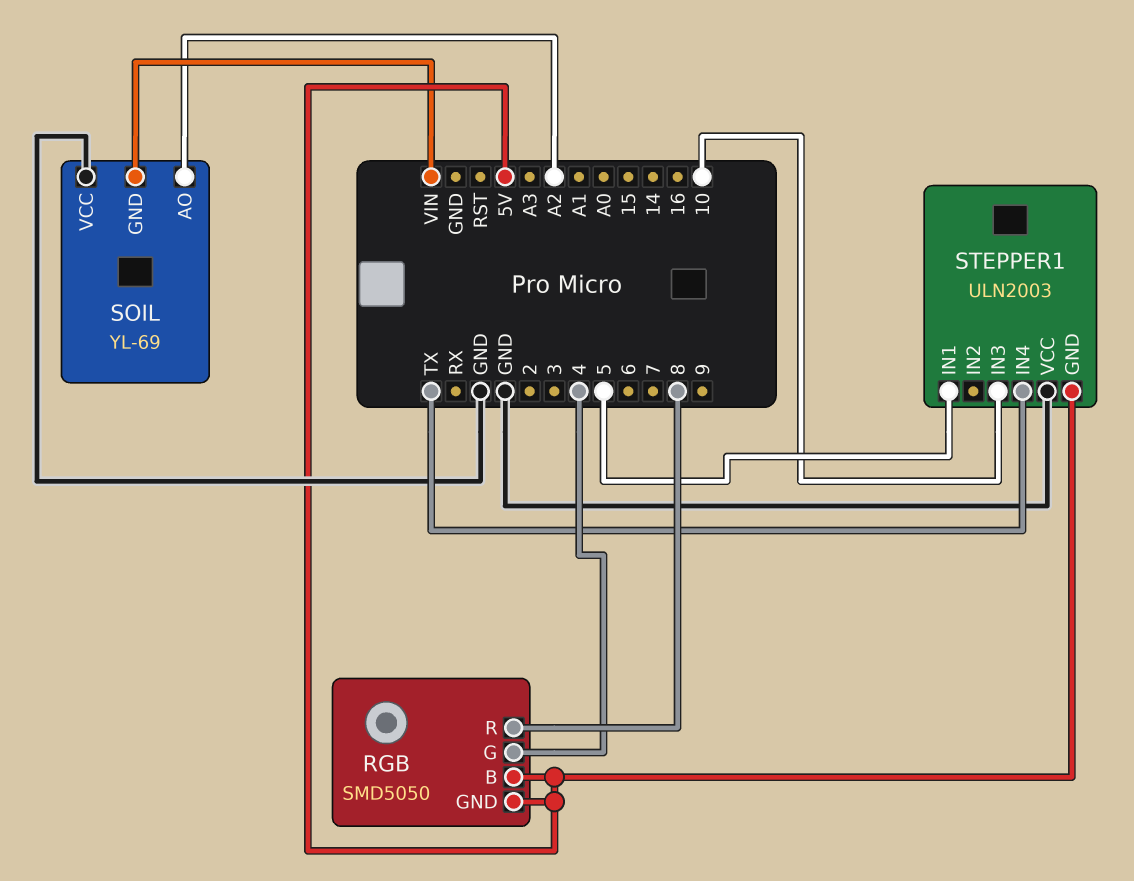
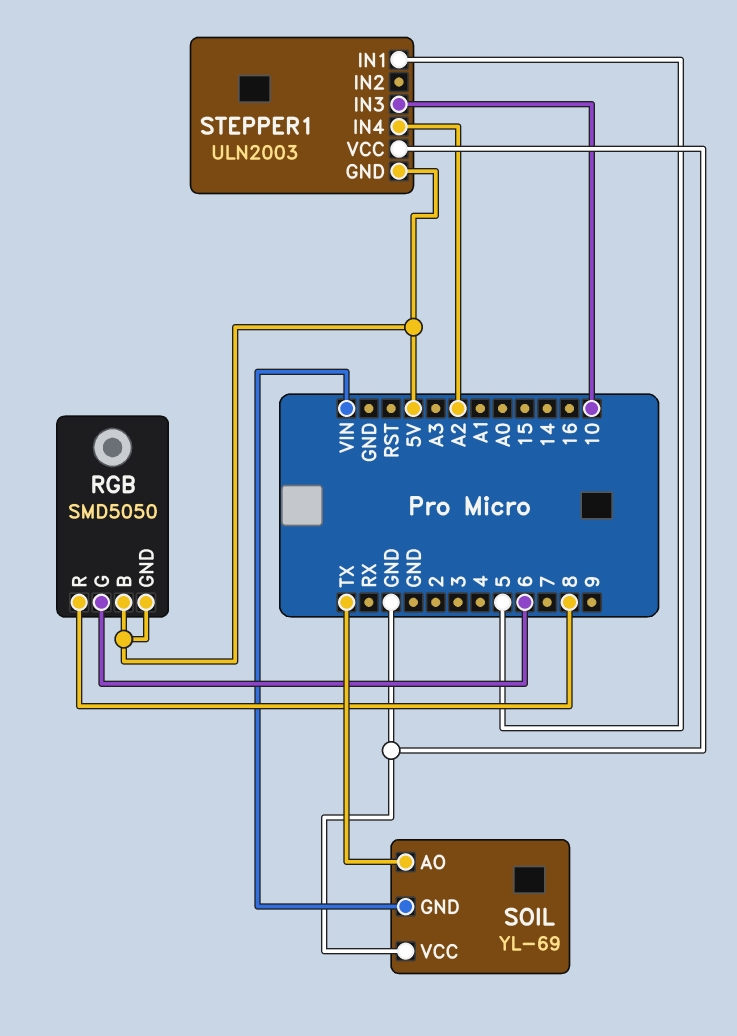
RGB pin G: 4 -> 6
SOIL pin AO: A2 -> TX
STEPPER1 pin IN4: TX -> A2

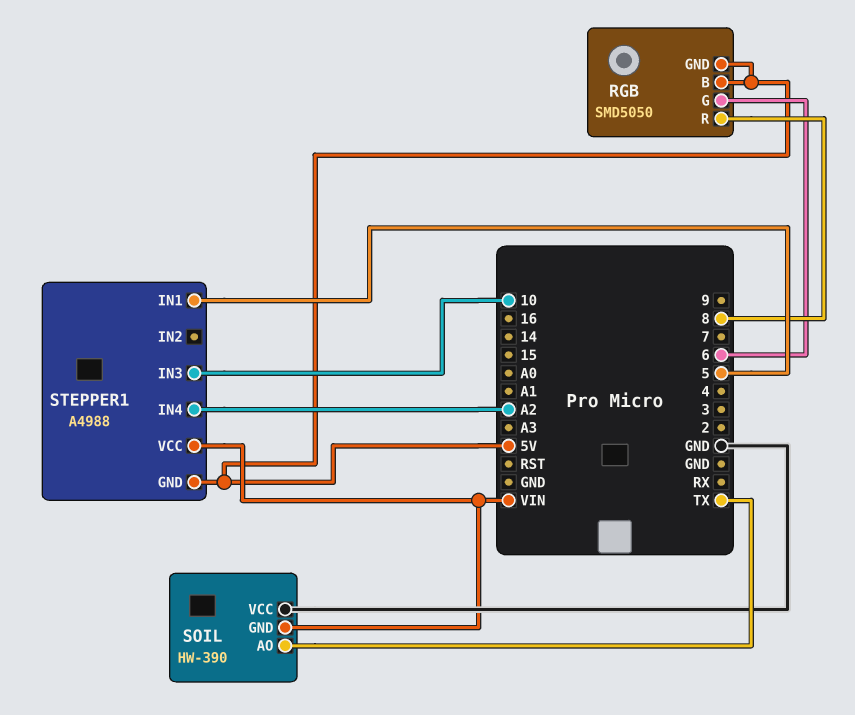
SOIL: YL-69 -> HW-390
STEPPER1: ULN2003 -> A4988
STEPPER1 pin VCC: GND -> VIN

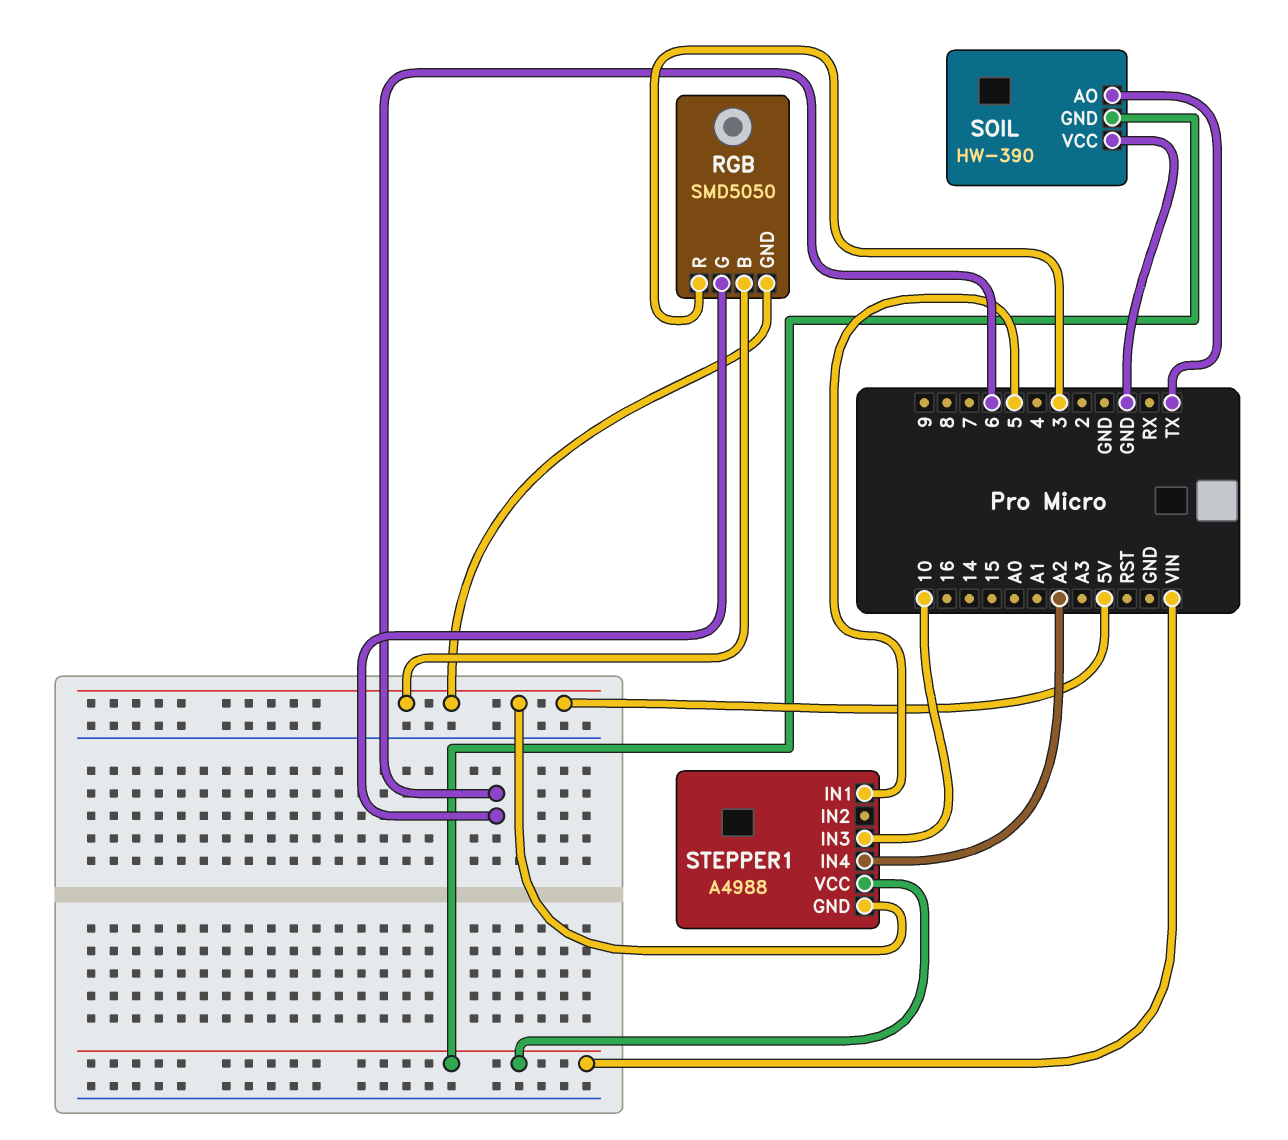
RGB pin R: 8 -> 3

